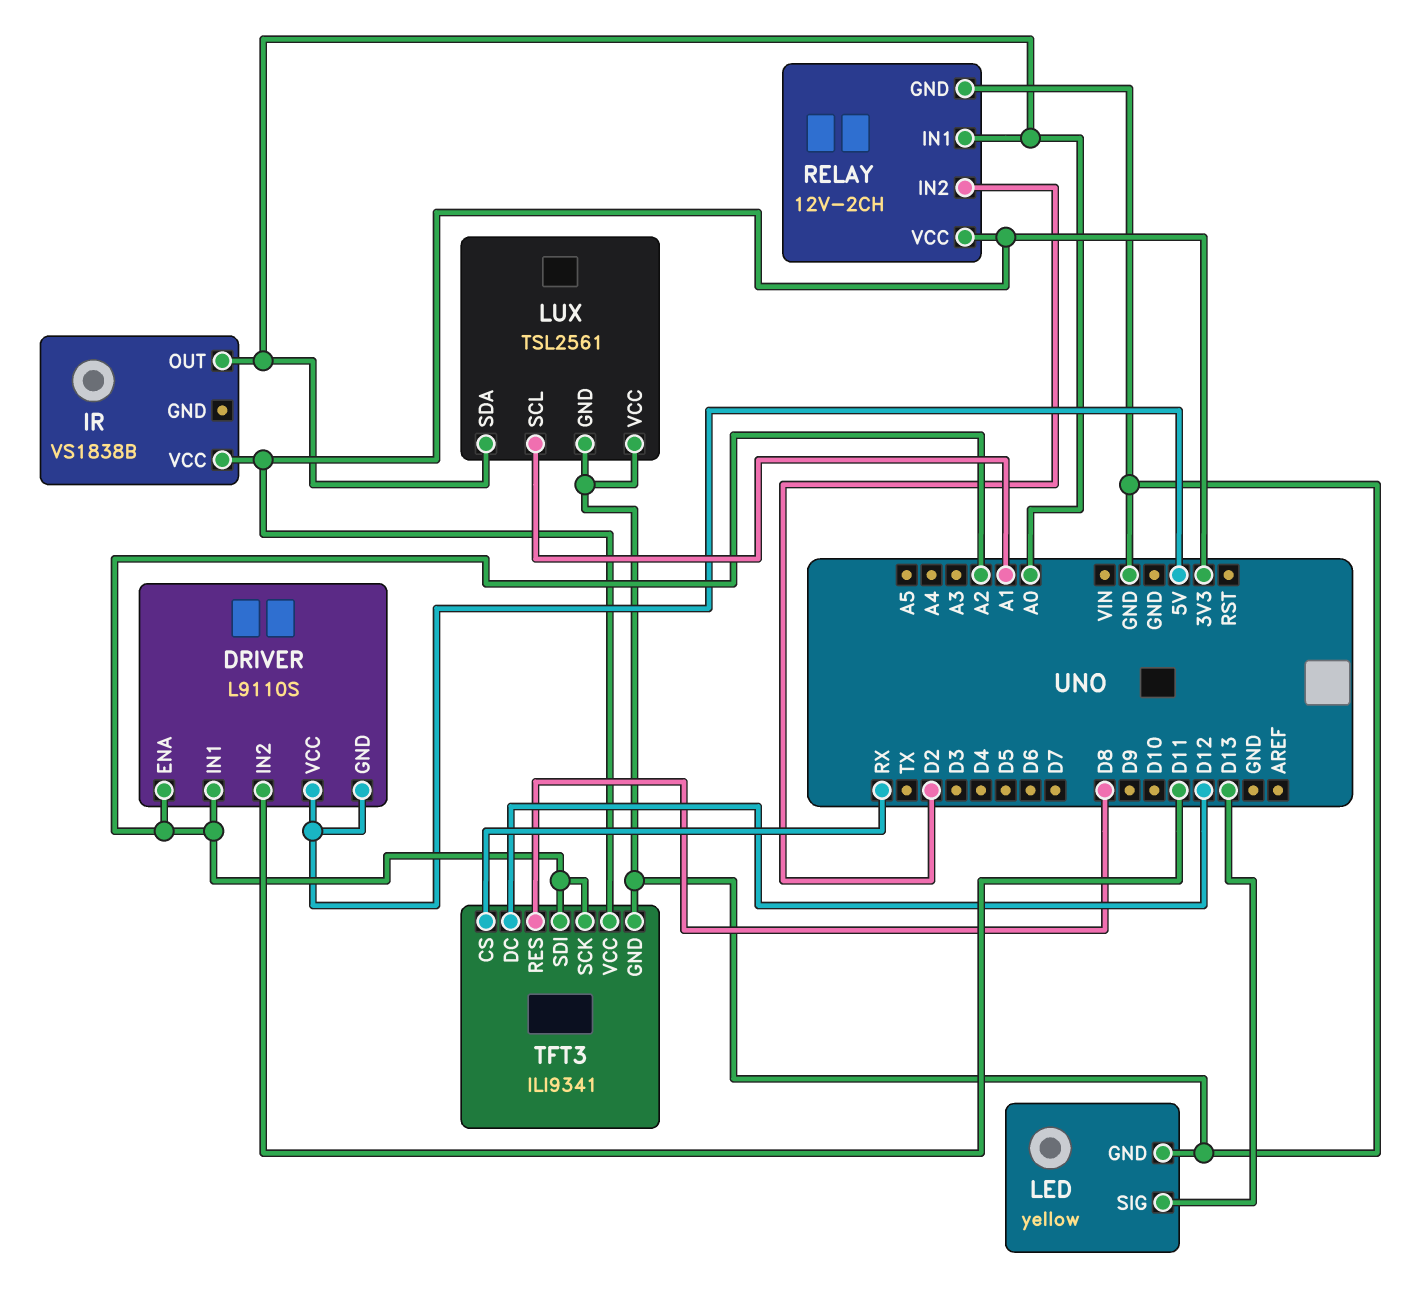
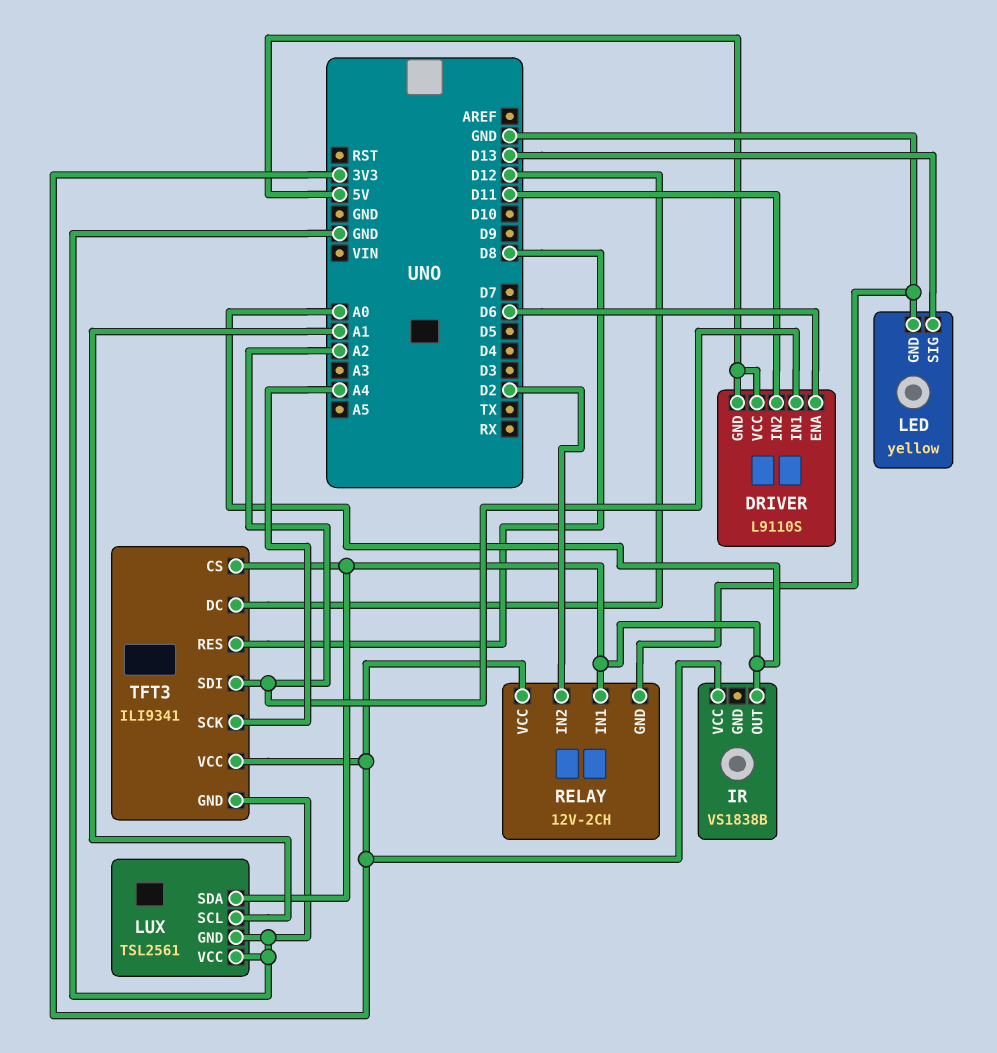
DRIVER pin ENA: A2 -> D6
TFT3 pin CS: RX -> A0
TFT3 pin SCK: A2 -> A4

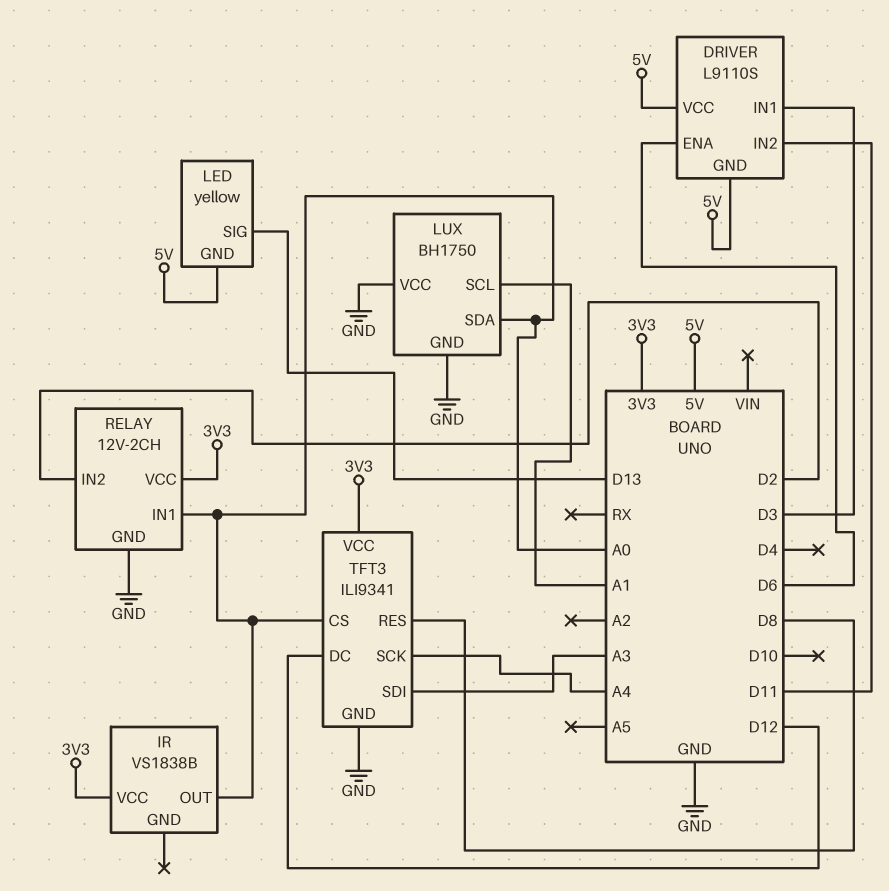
DRIVER pin IN1: A2 -> D3
LED pin GND: GND -> 5V
LUX: TSL2561 -> BH1750
TFT3 pin SDI: A2 -> A3

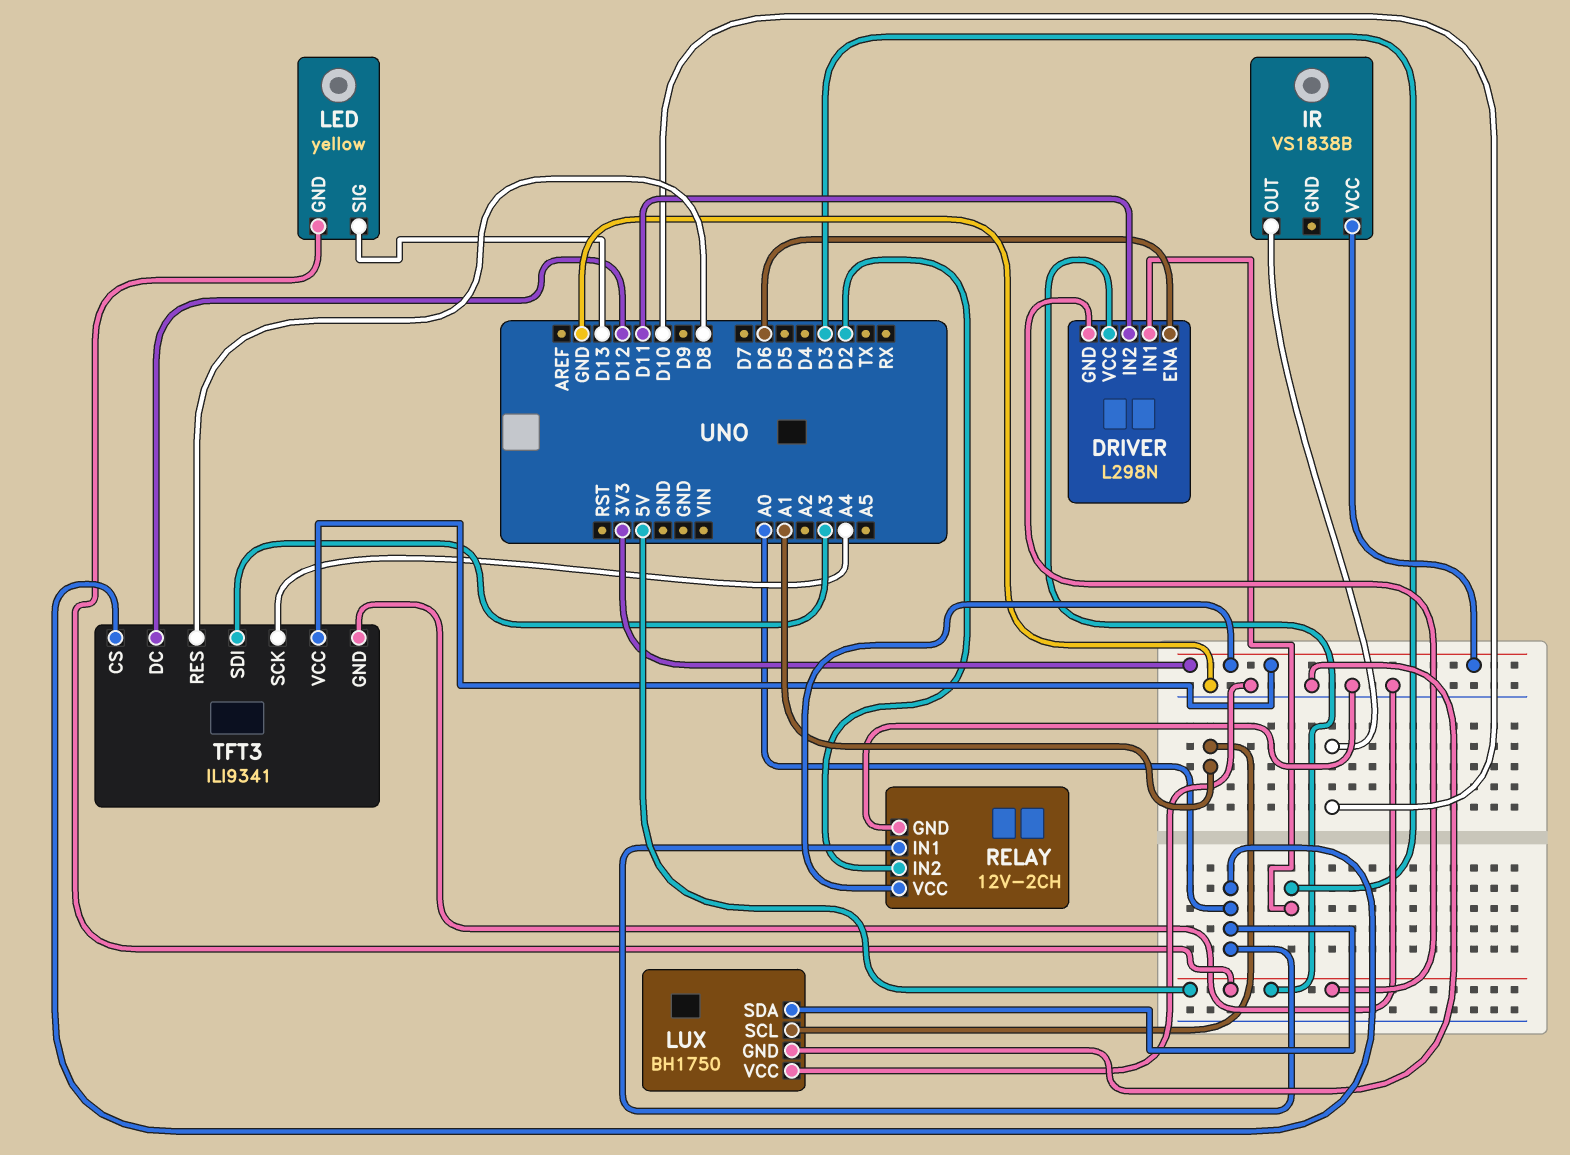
DRIVER: L9110S -> L298N
IR pin OUT: A0 -> D10

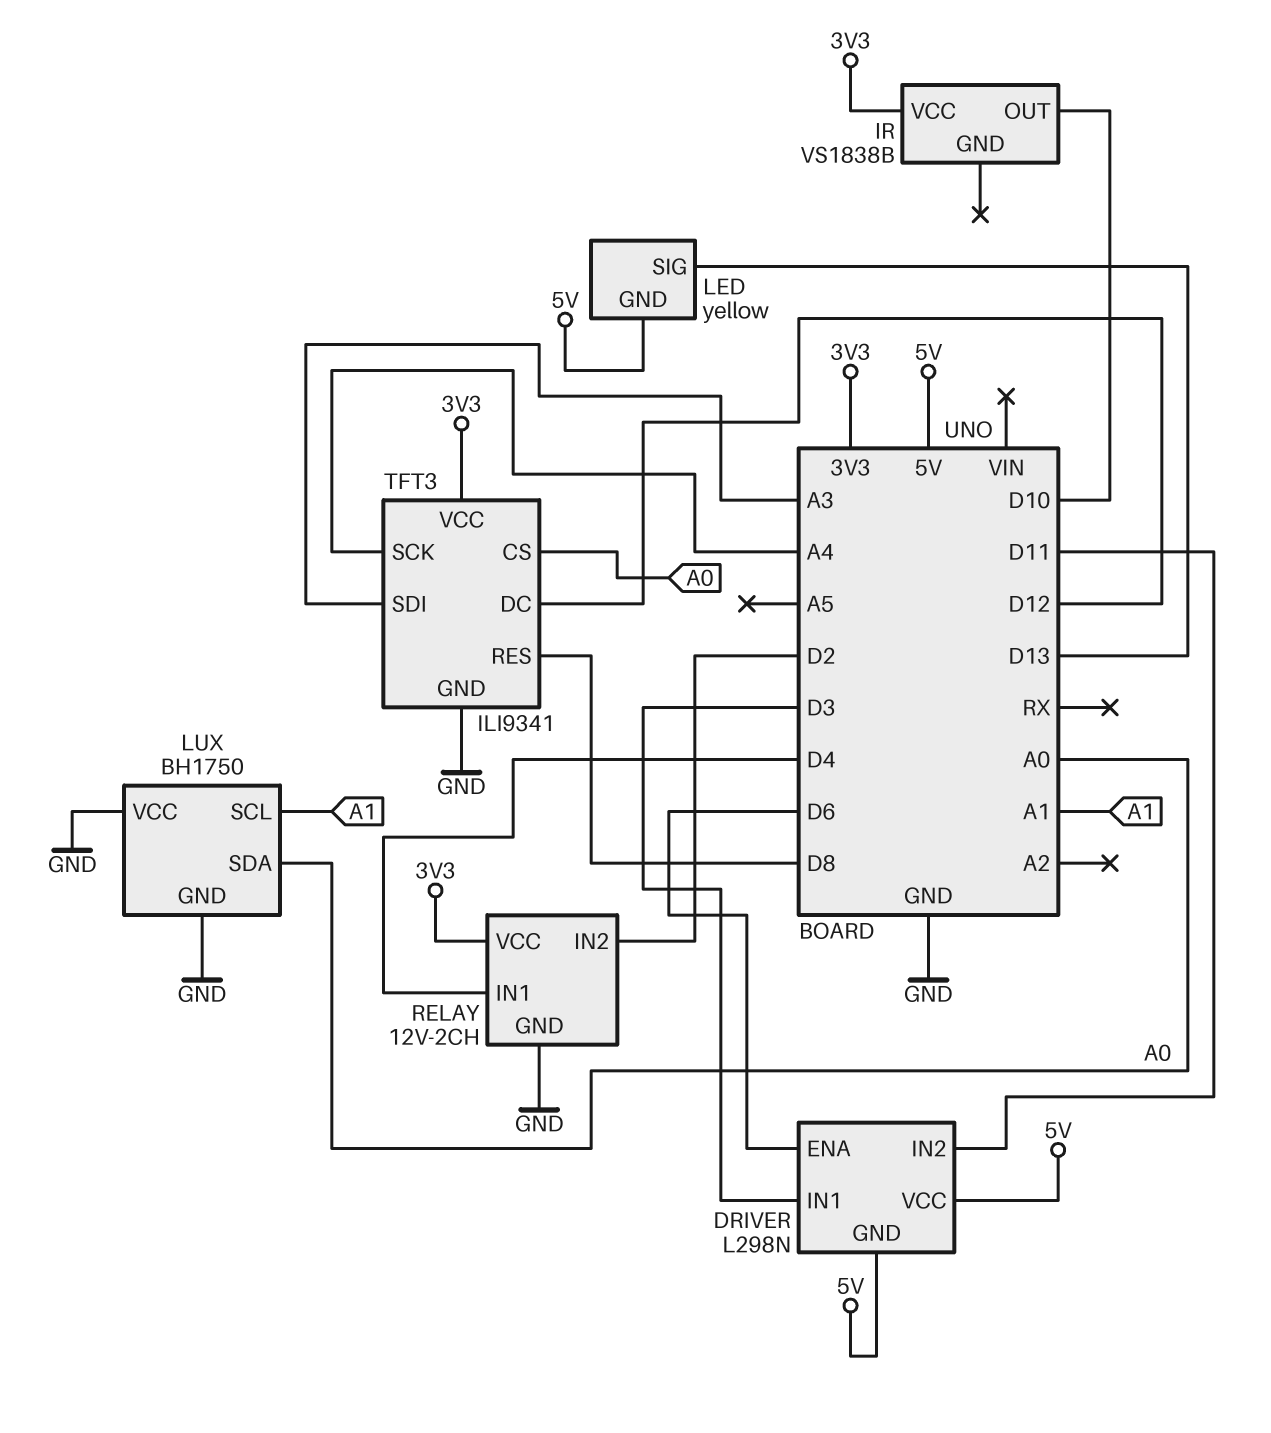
RELAY pin IN1: A0 -> D4

